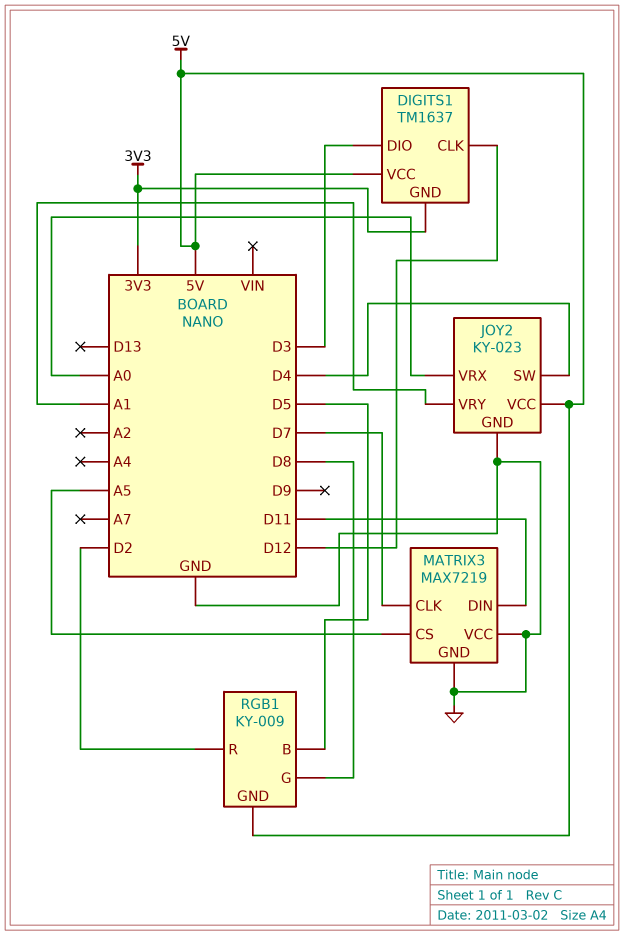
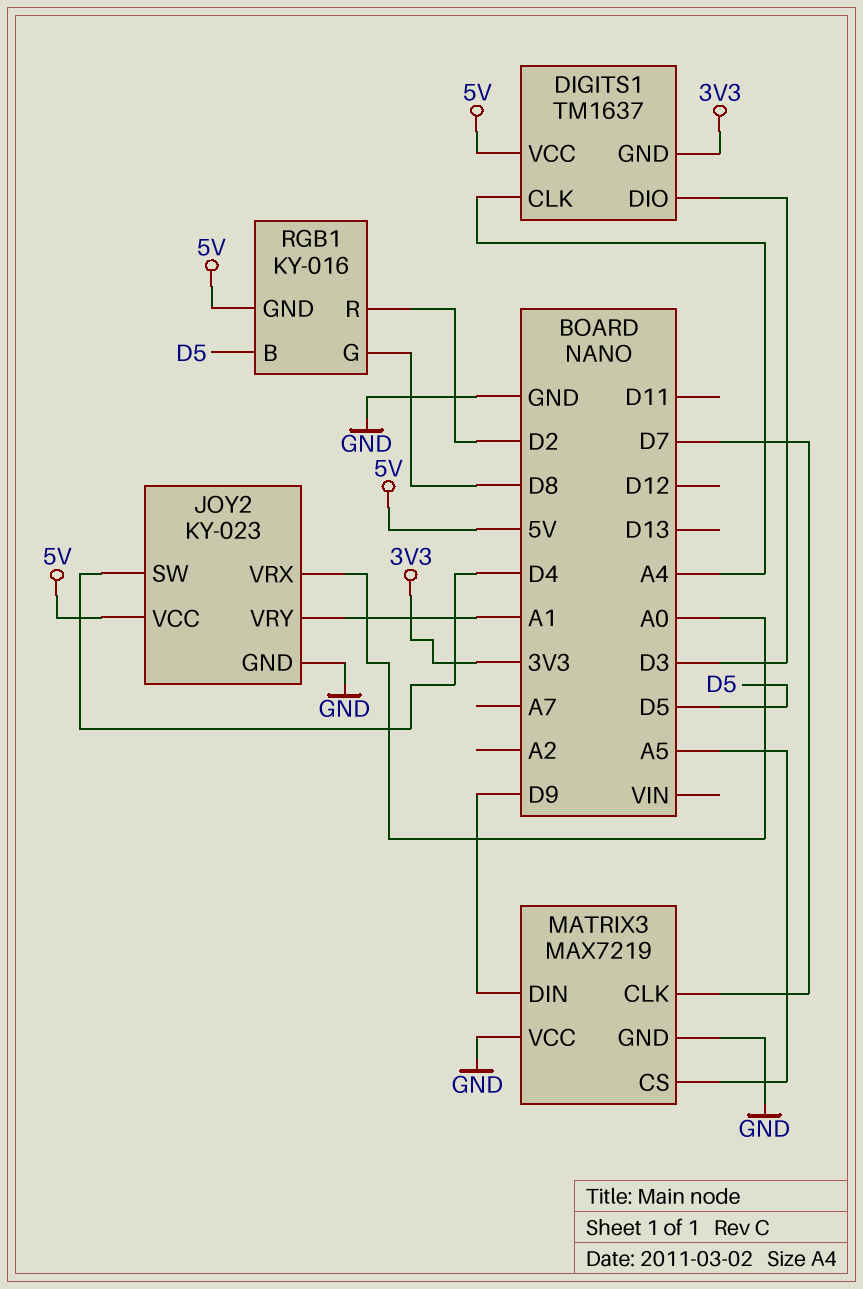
DIGITS1 pin CLK: D12 -> A4
MATRIX3 pin DIN: D11 -> D9
RGB1: KY-009 -> KY-016

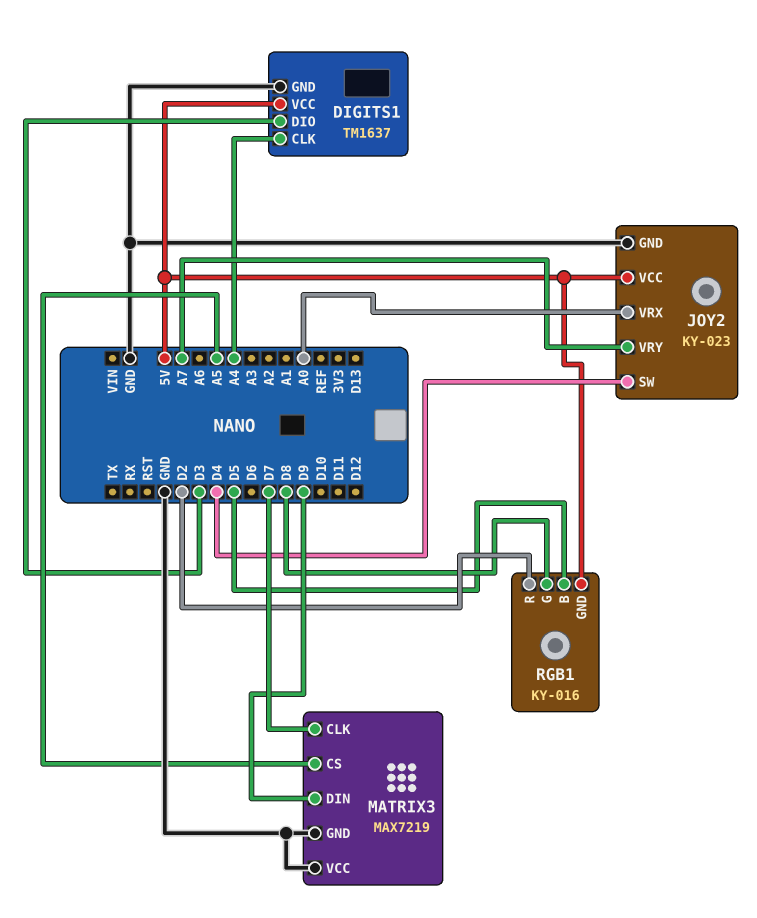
DIGITS1 pin GND: 3V3 -> GND
JOY2 pin VRY: A1 -> A7

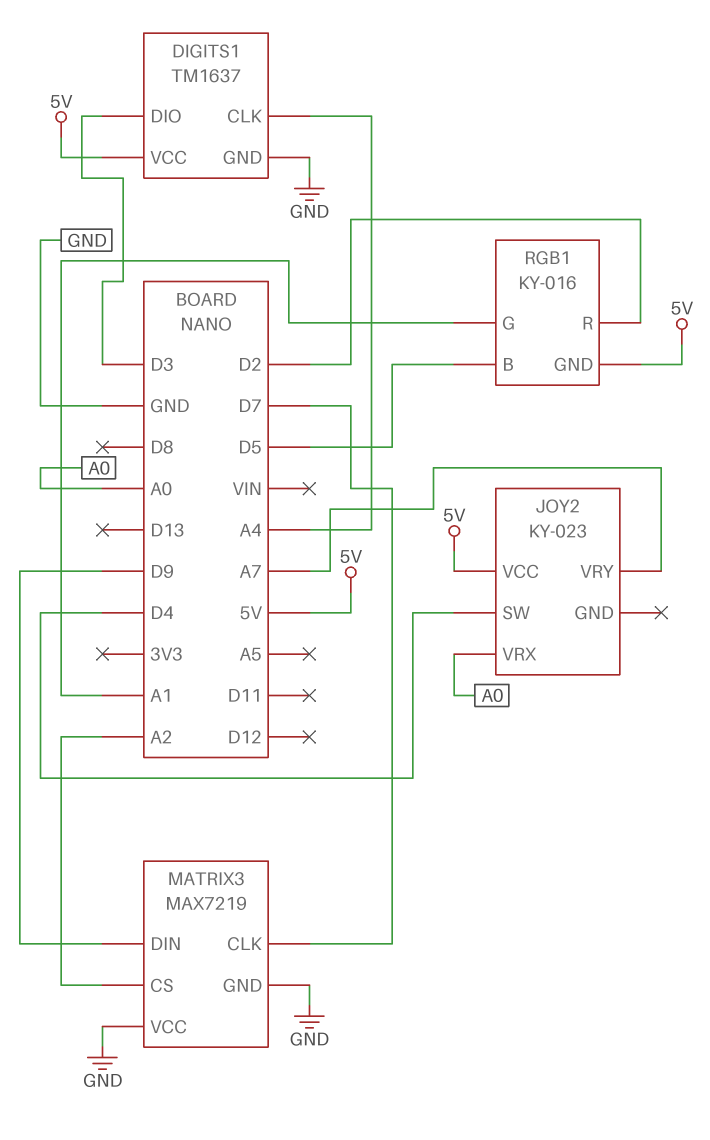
JOY2 pin GND: GND -> none
MATRIX3 pin CS: A5 -> A2
RGB1 pin G: D8 -> A1

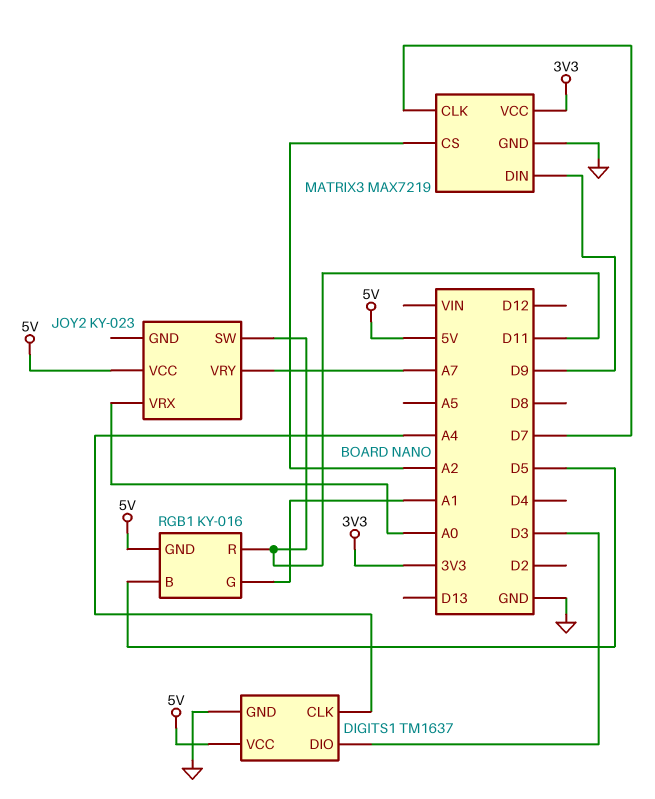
JOY2 pin SW: D4 -> D11
MATRIX3 pin VCC: GND -> 3V3
RGB1 pin R: D2 -> D11

